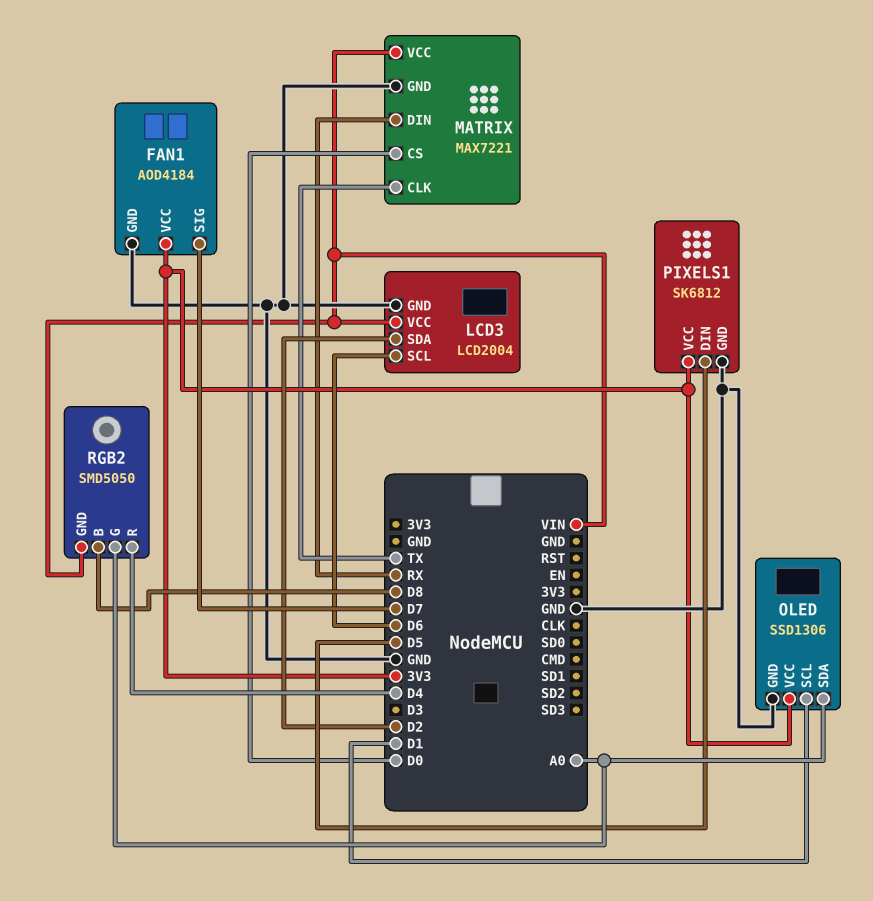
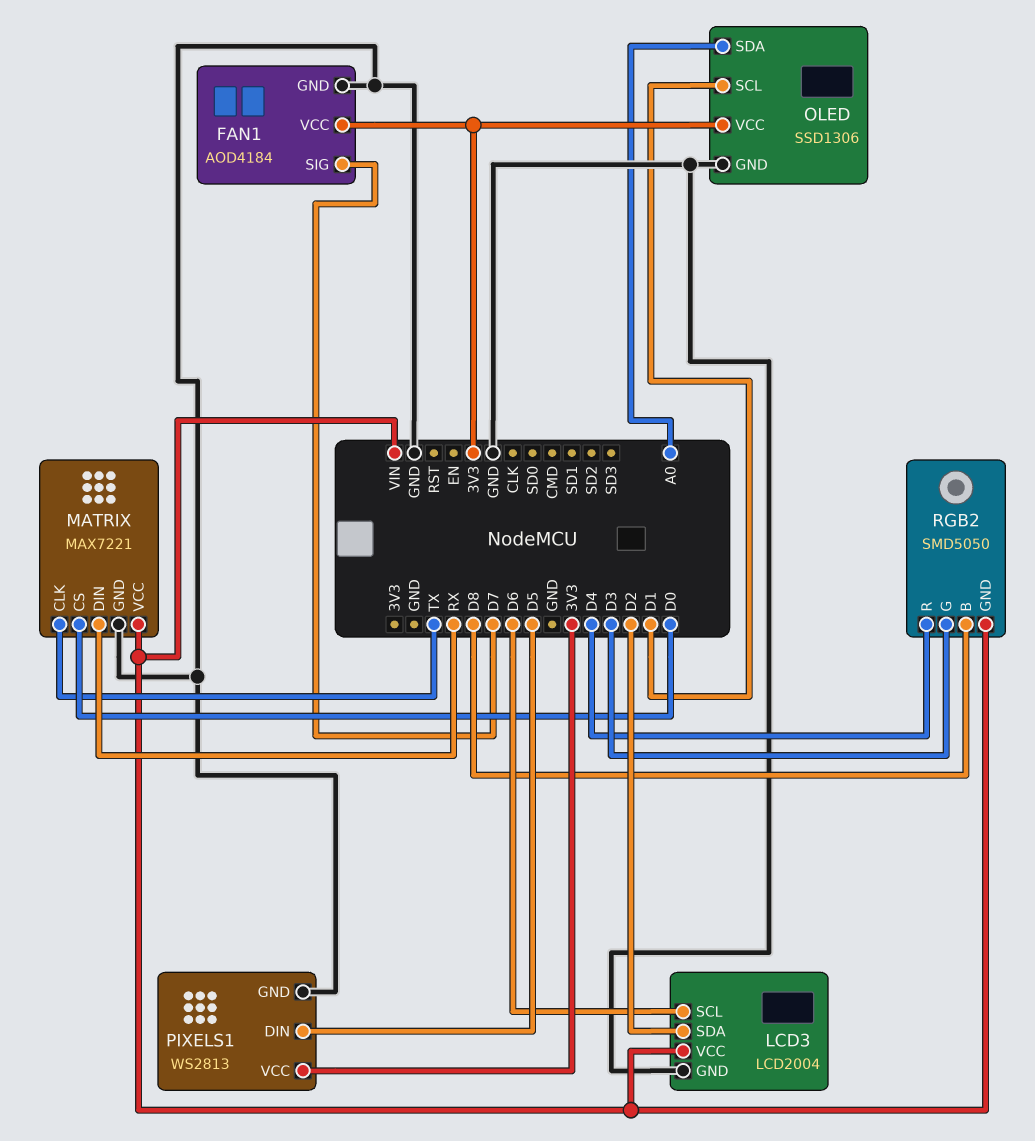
PIXELS1: SK6812 -> WS2813
RGB2 pin G: A0 -> D3

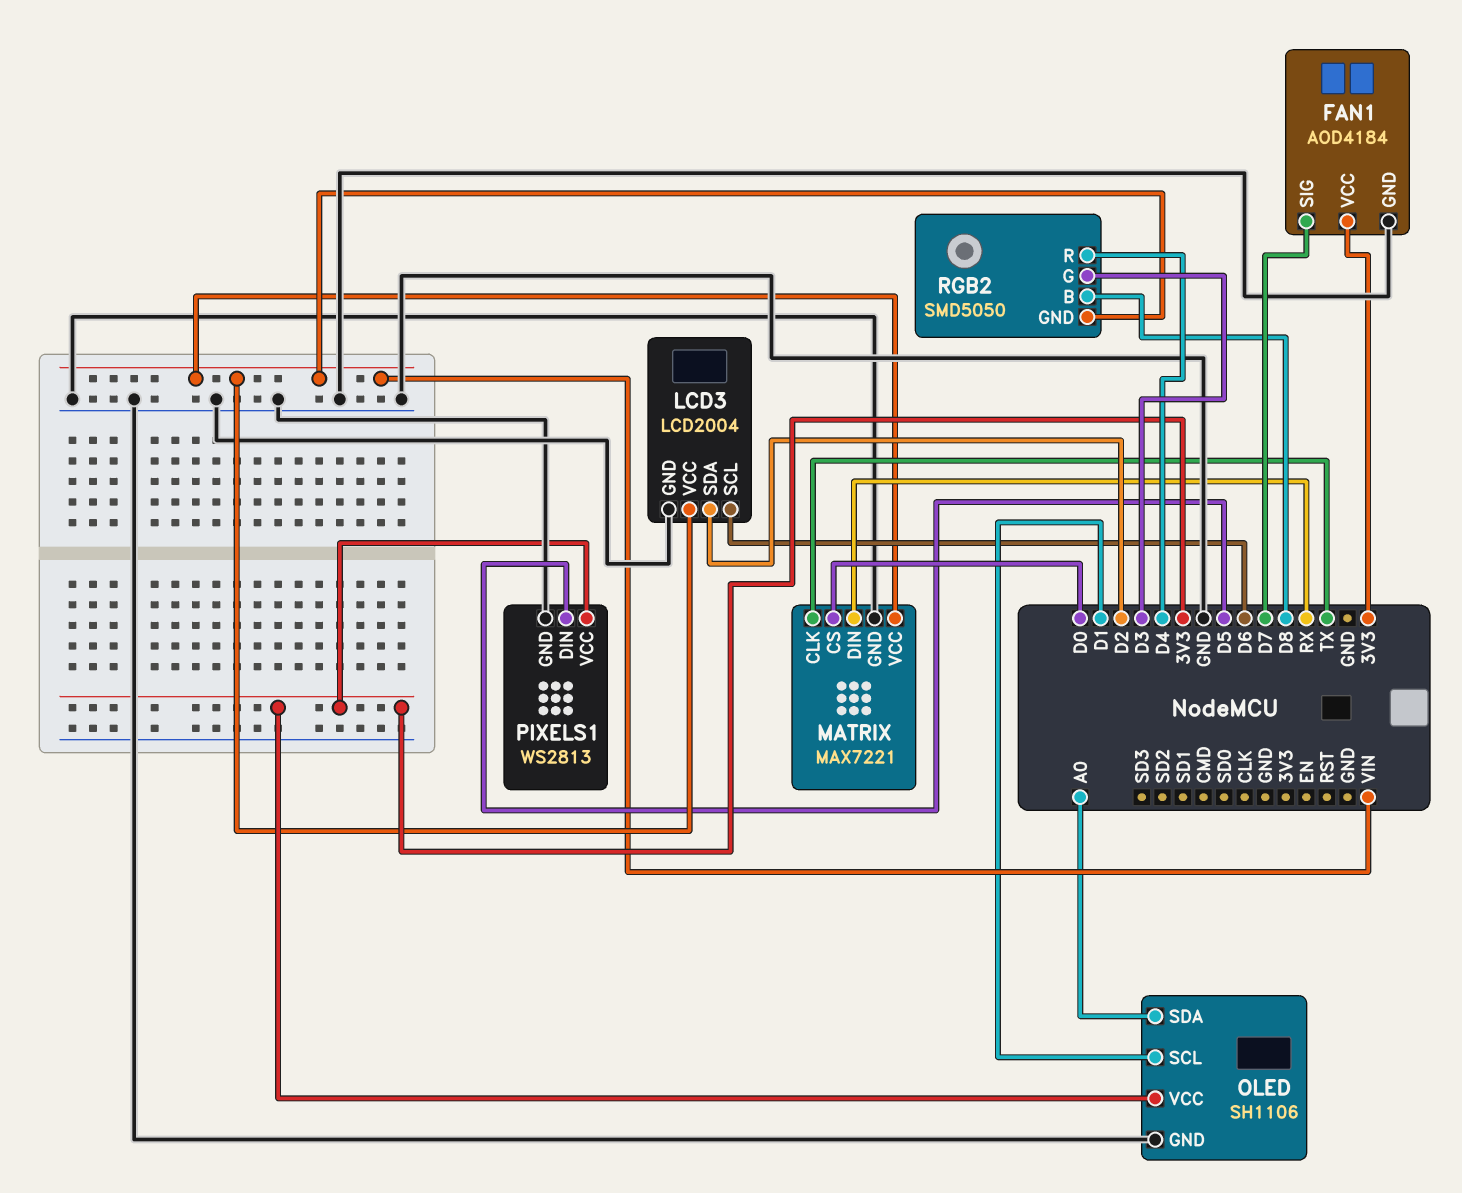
OLED: SSD1306 -> SH1106

